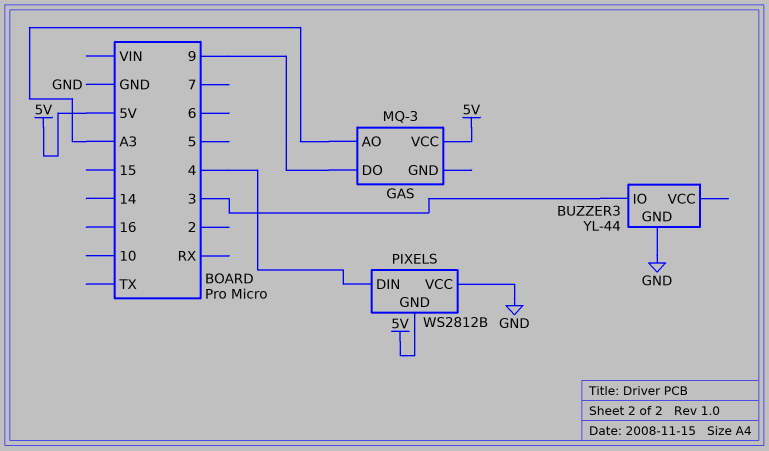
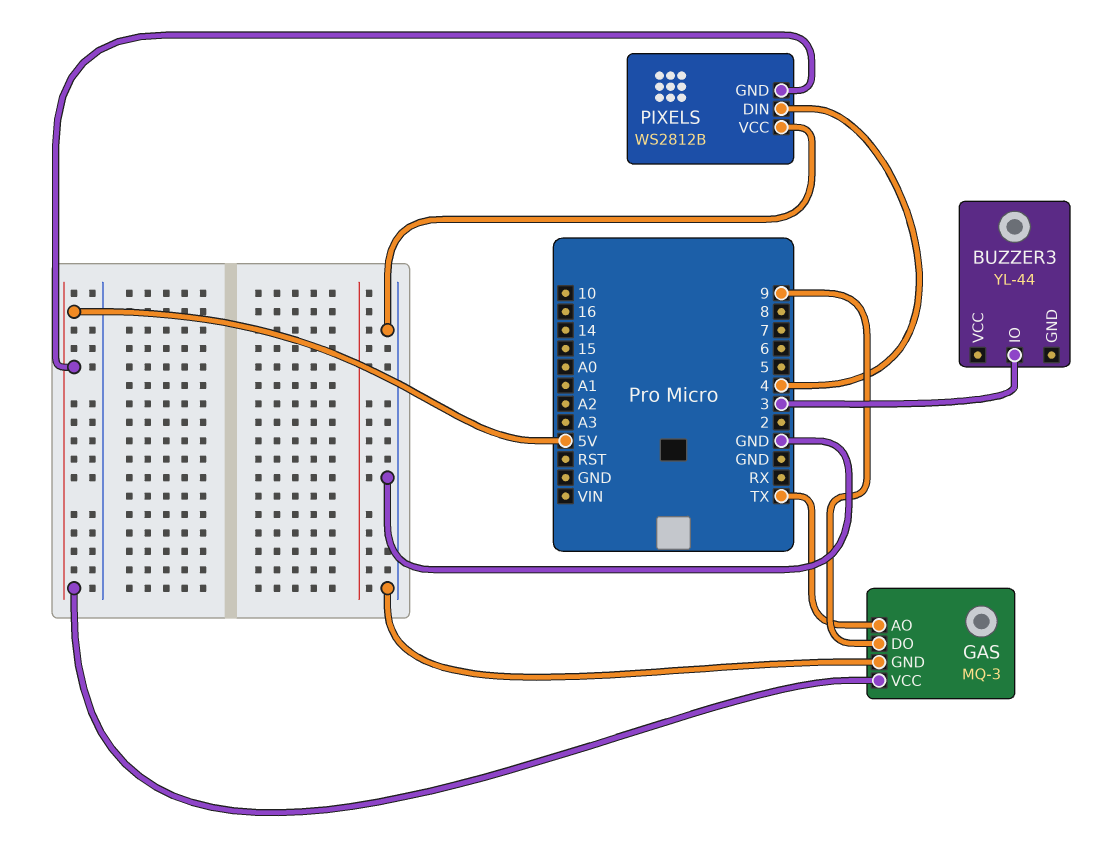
BUZZER3 pin GND: GND -> none
GAS pin AO: A3 -> TX
GAS pin GND: none -> GND

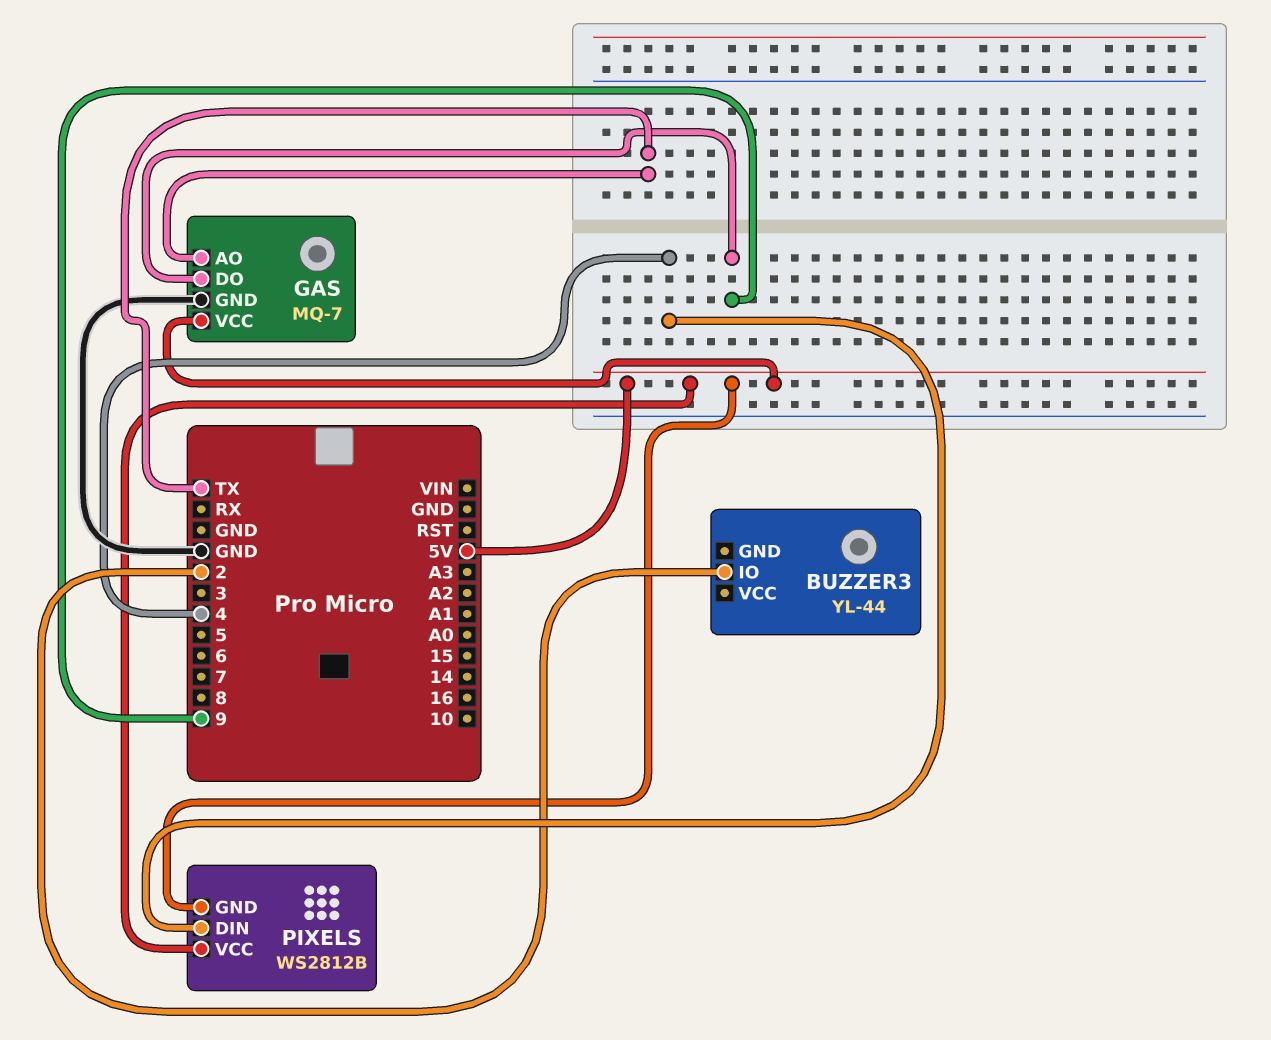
BUZZER3 pin IO: 3 -> 2
GAS: MQ-3 -> MQ-7
PIXELS pin VCC: GND -> 5V

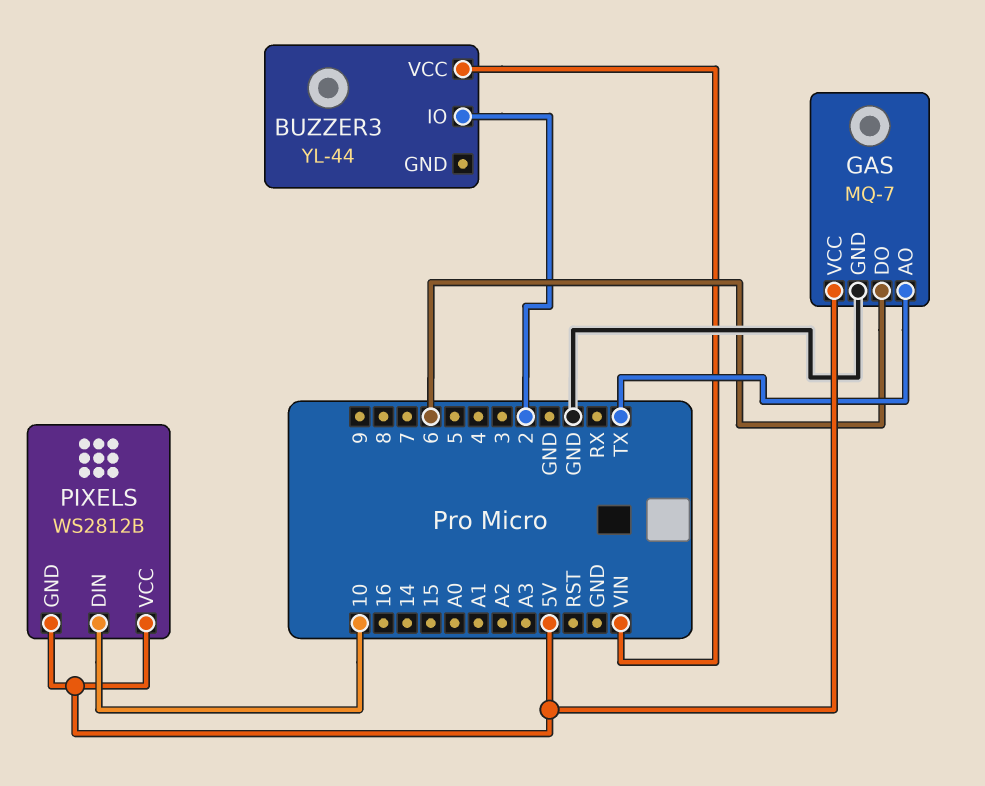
BUZZER3 pin VCC: none -> VIN
GAS pin DO: 9 -> 6
PIXELS pin DIN: 4 -> 10

